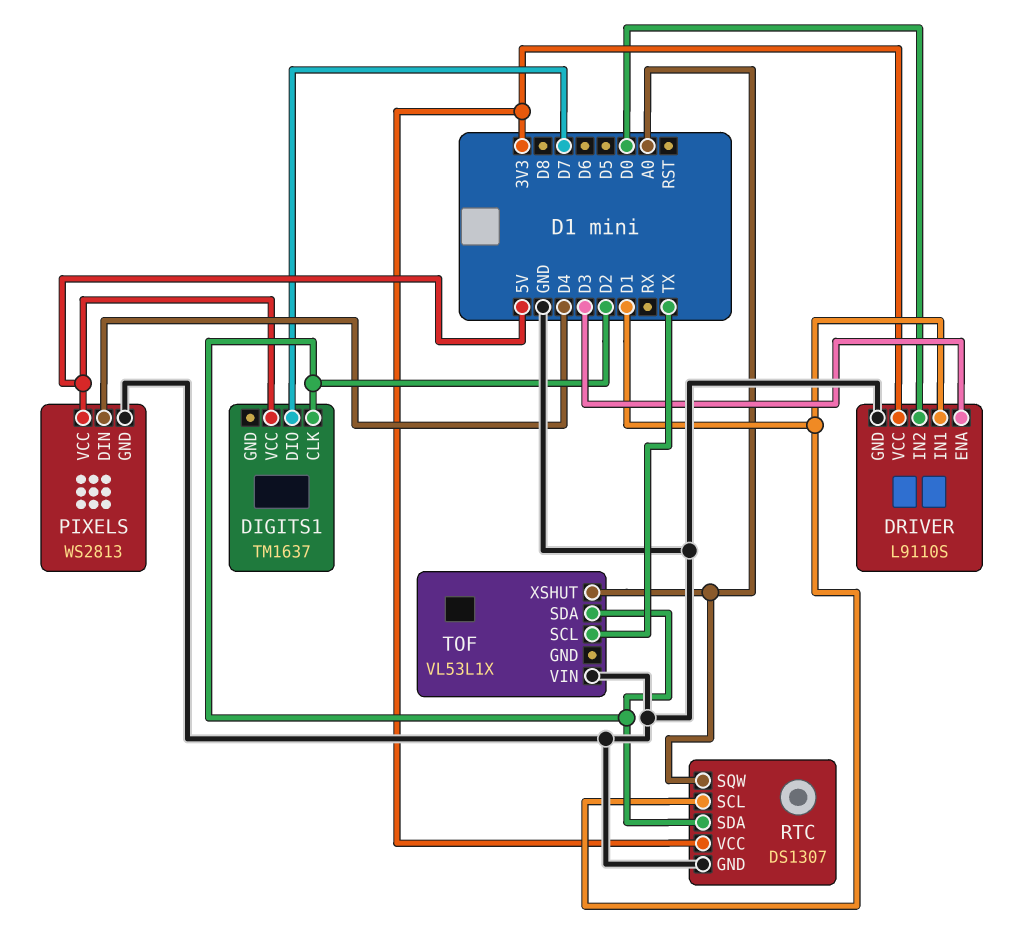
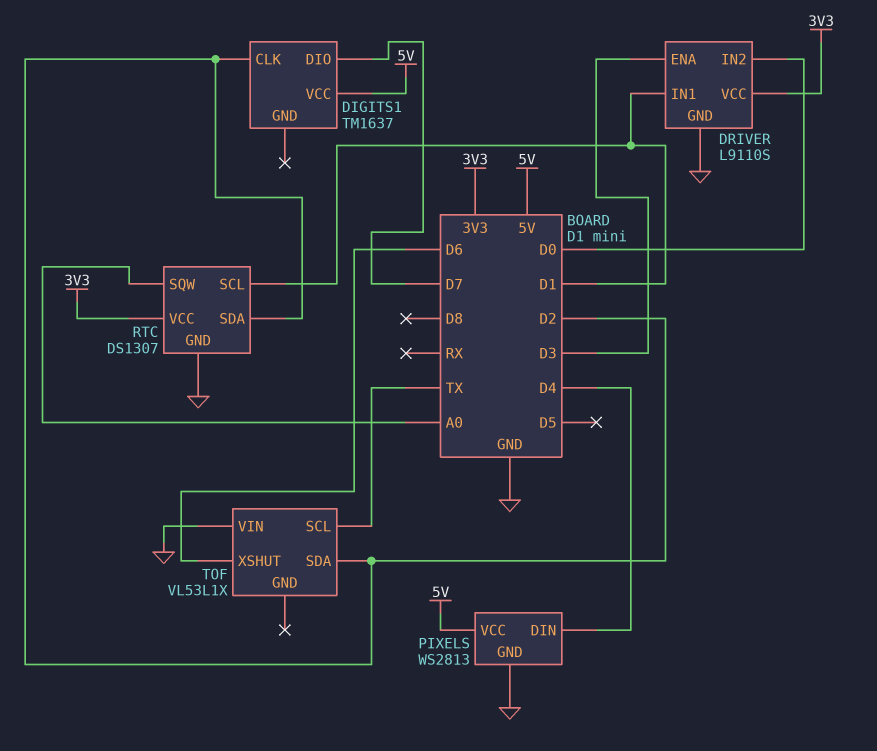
TOF pin XSHUT: A0 -> D6

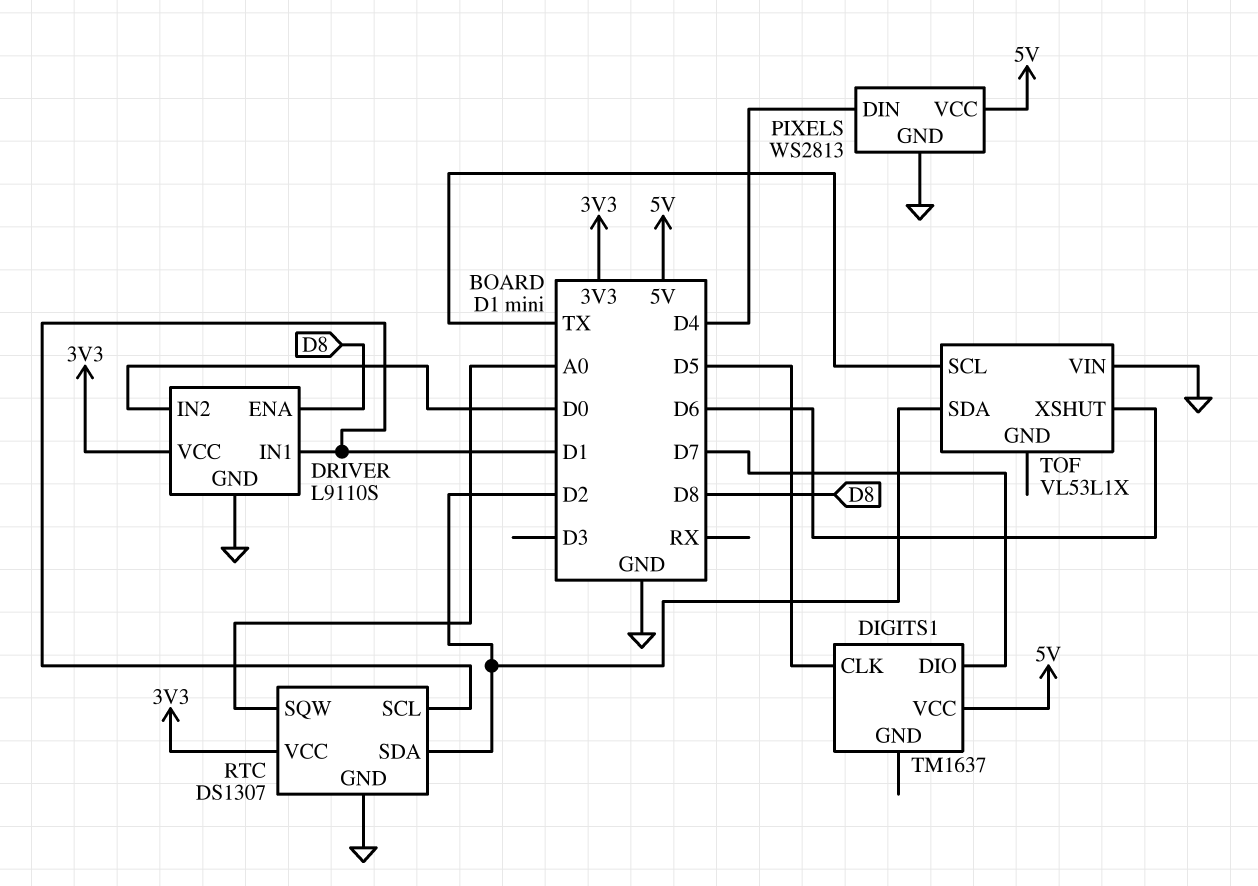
DIGITS1 pin CLK: D2 -> D5
DRIVER pin ENA: D3 -> D8

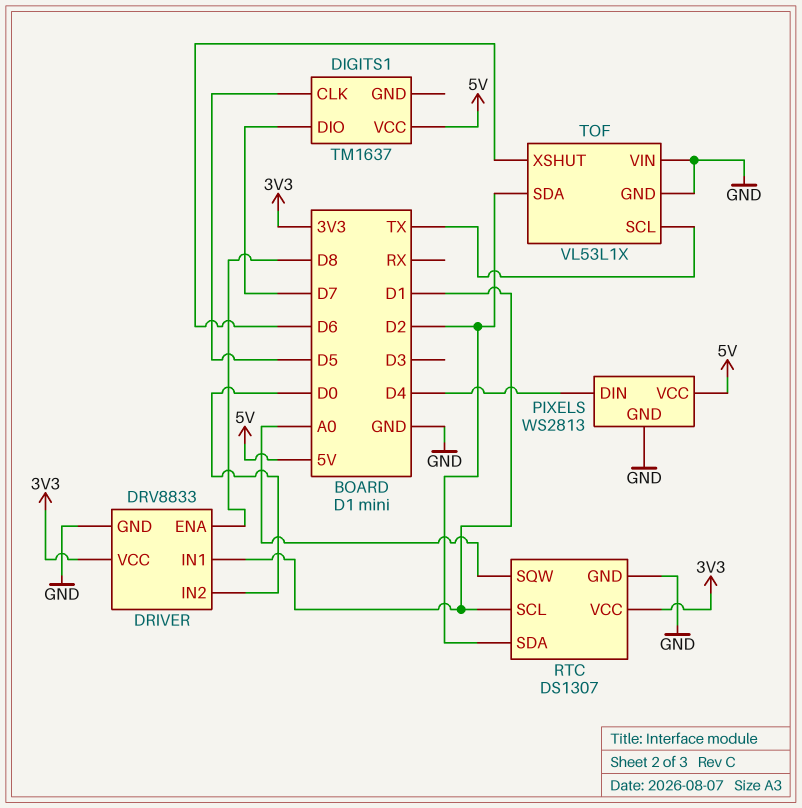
DRIVER: L9110S -> DRV8833
TOF pin GND: none -> GND

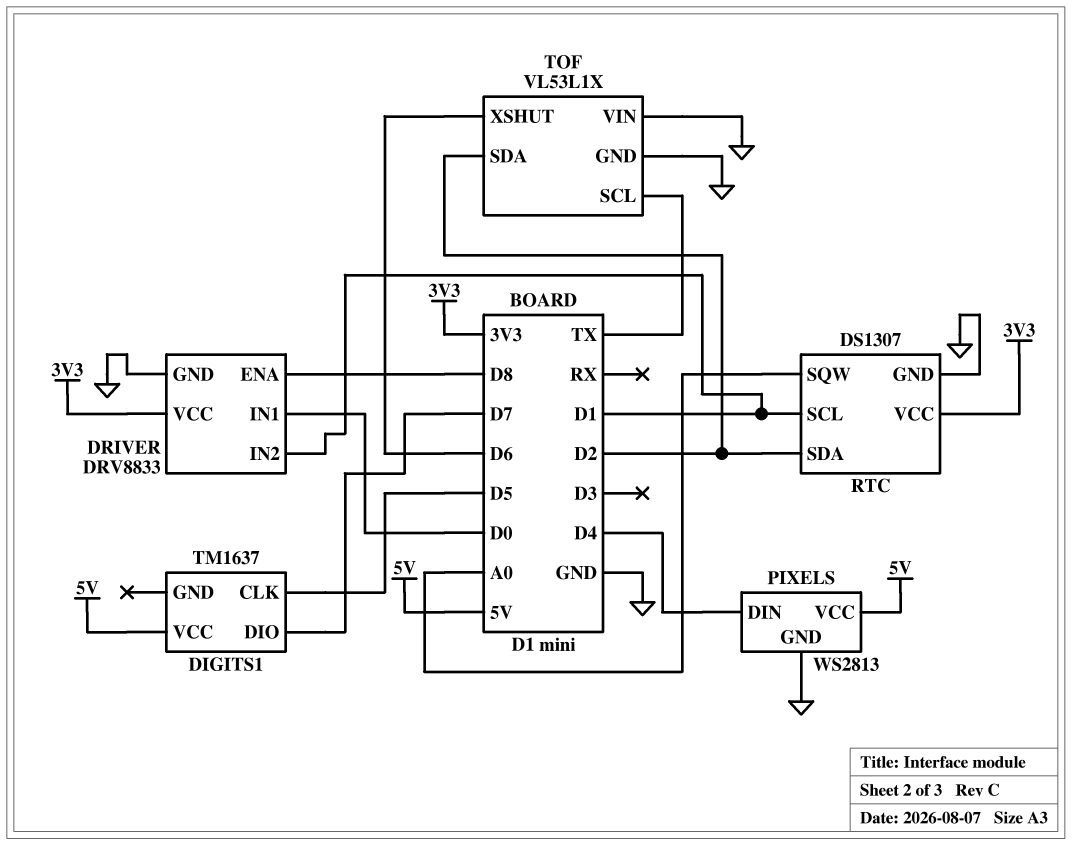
DRIVER pin IN1: D1 -> D0
DRIVER pin IN2: D0 -> D1

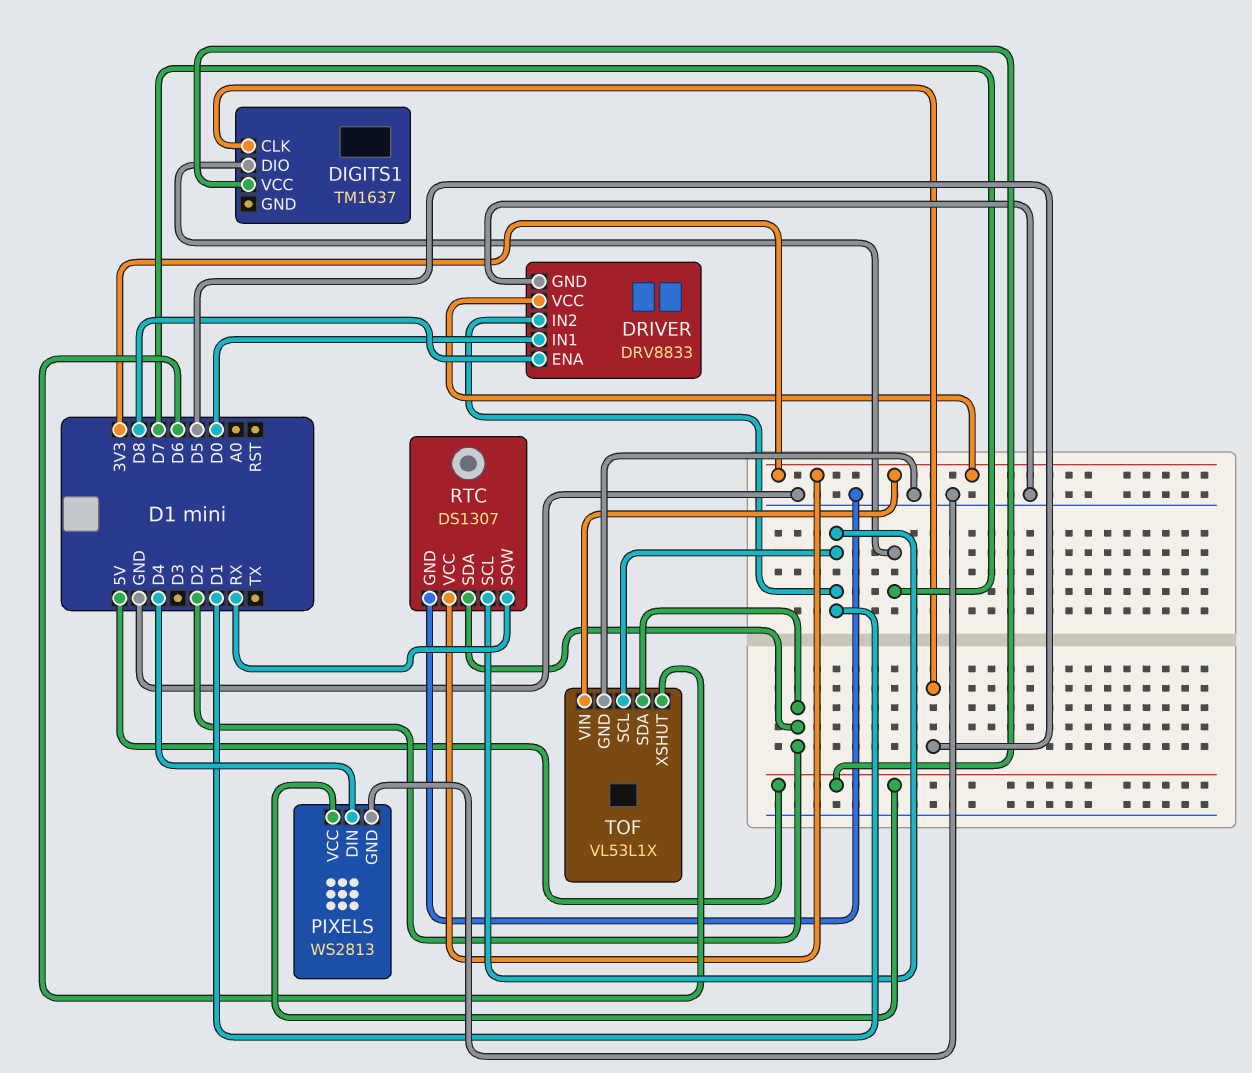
RTC pin SQW: A0 -> RX
TOF pin SCL: TX -> D1
TOF pin VIN: GND -> 3V3

